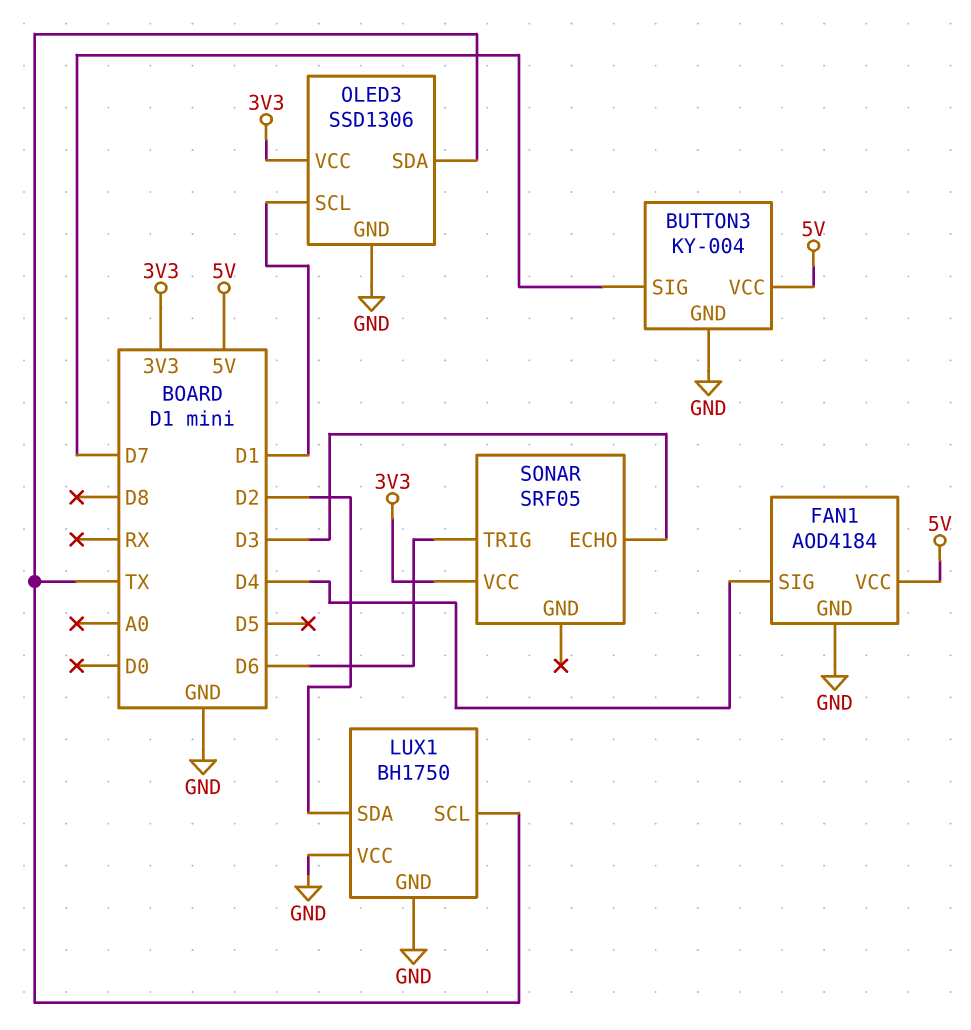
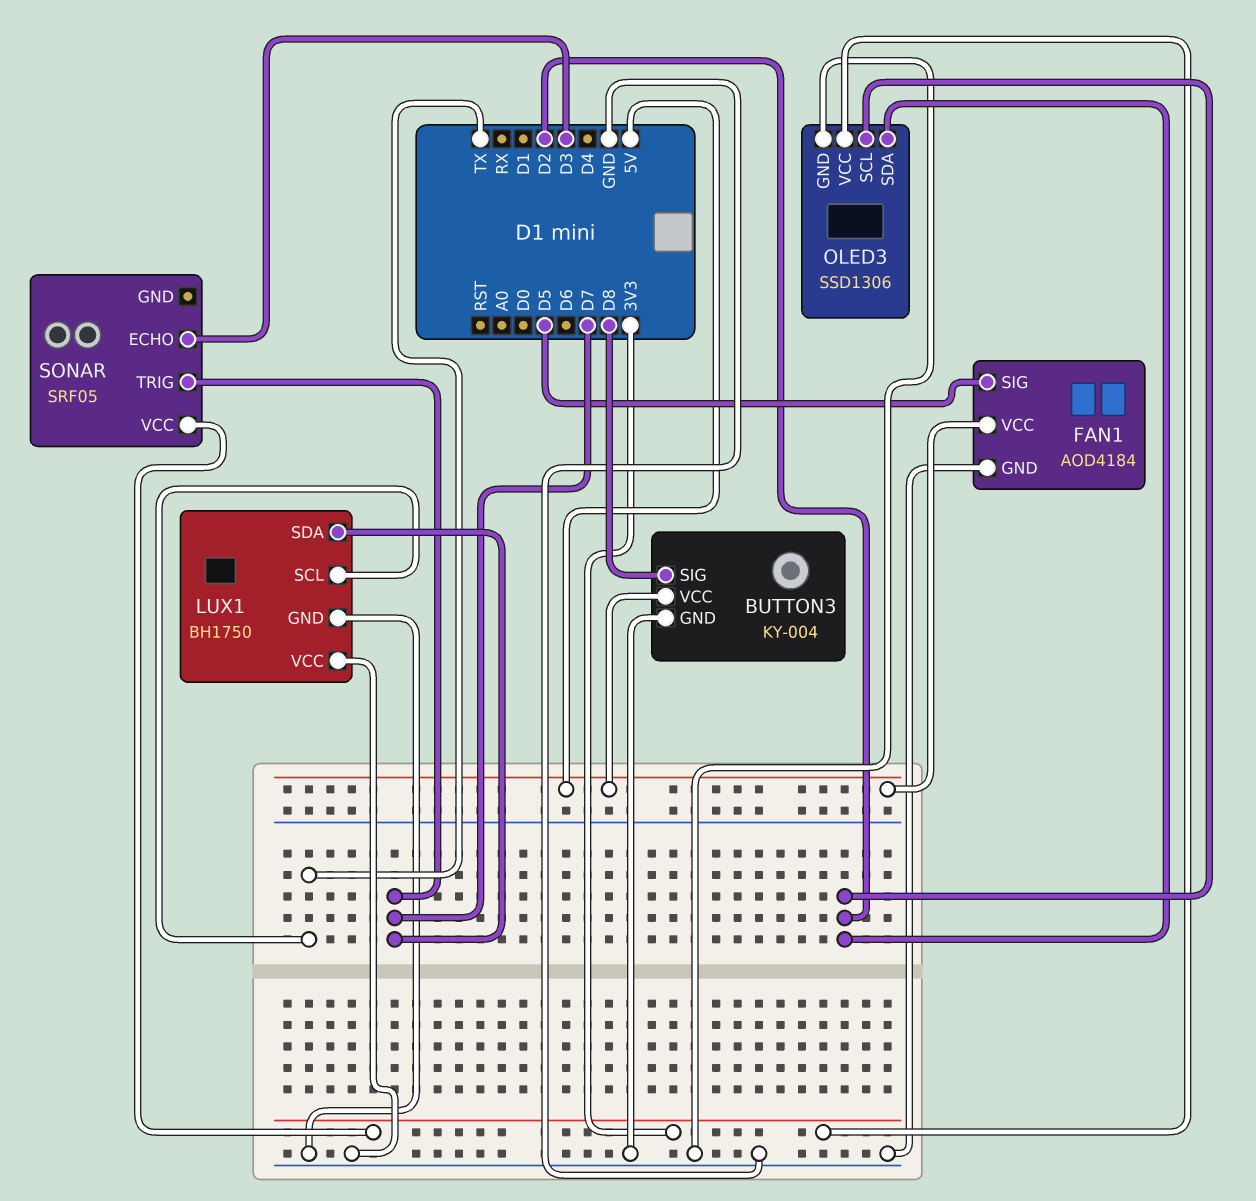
BUTTON3 pin SIG: D7 -> D8
FAN1 pin SIG: D4 -> D5
LUX1 pin SDA: D2 -> D7
OLED3 pin SCL: D1 -> D2
OLED3 pin SDA: TX -> D2
SONAR pin TRIG: D6 -> D7

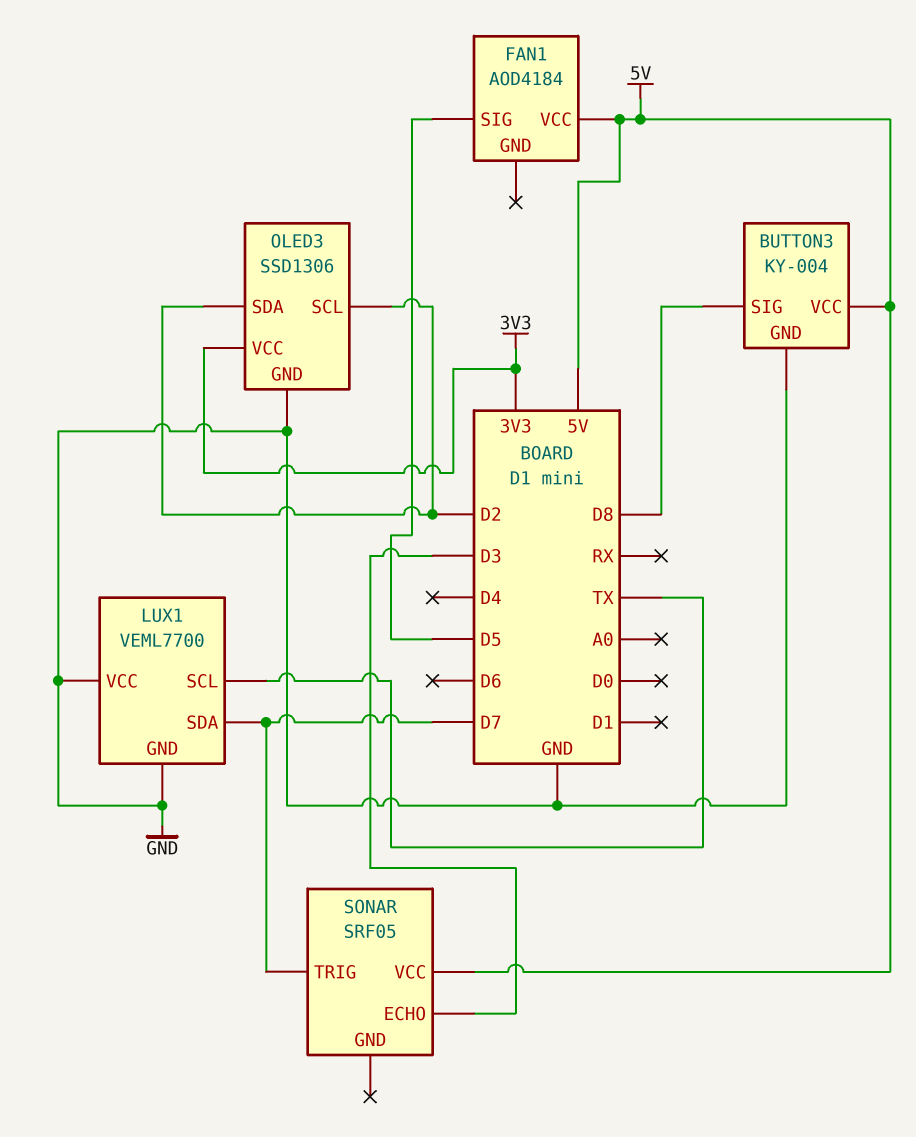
FAN1 pin GND: GND -> none
LUX1: BH1750 -> VEML7700
SONAR pin VCC: 3V3 -> 5V

